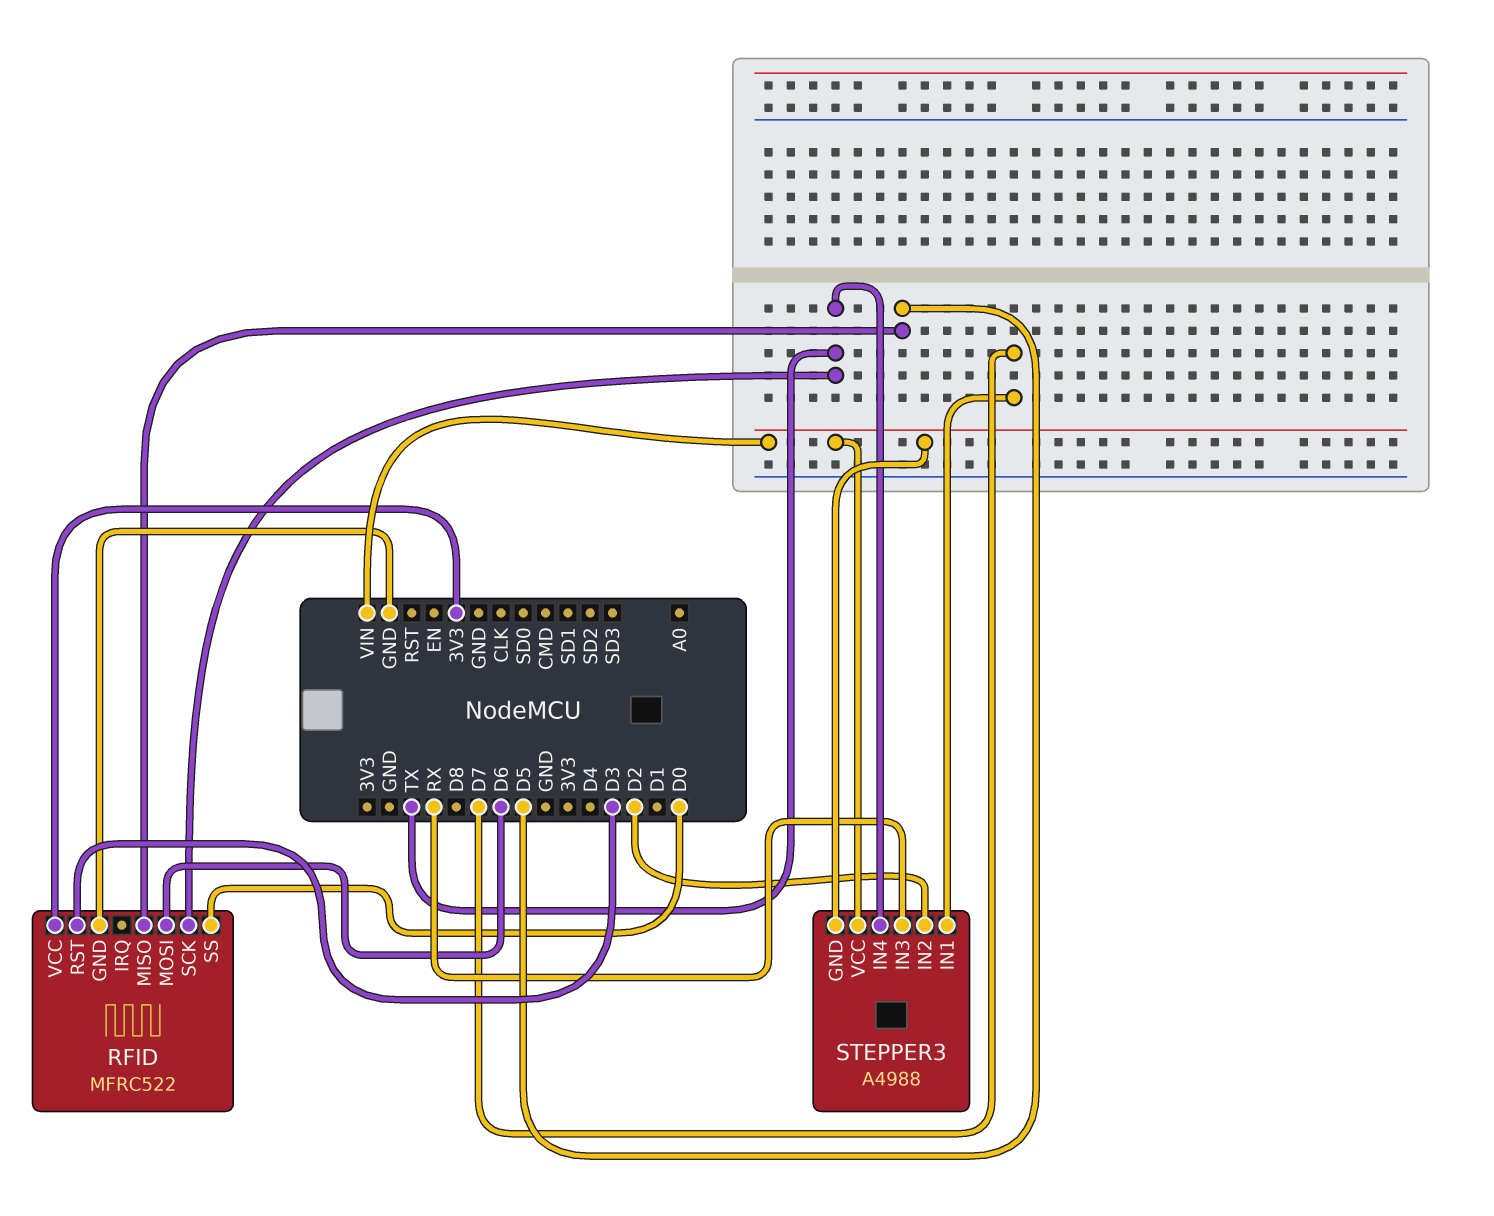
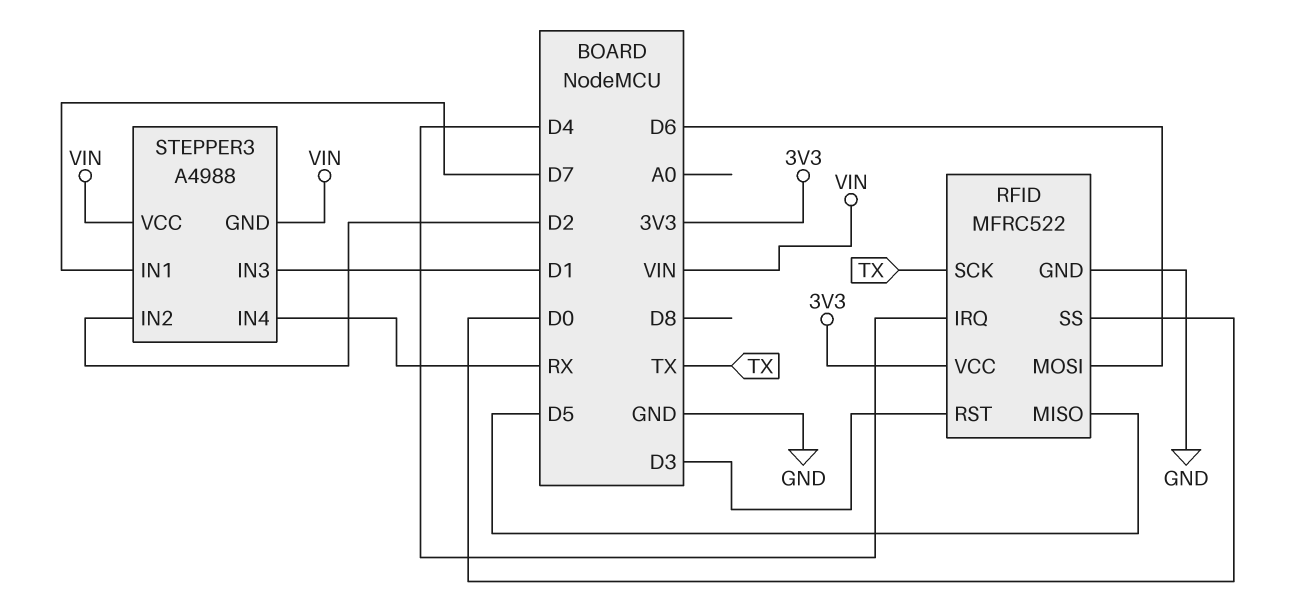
RFID pin IRQ: none -> D4
STEPPER3 pin IN3: RX -> D1
STEPPER3 pin IN4: TX -> RX

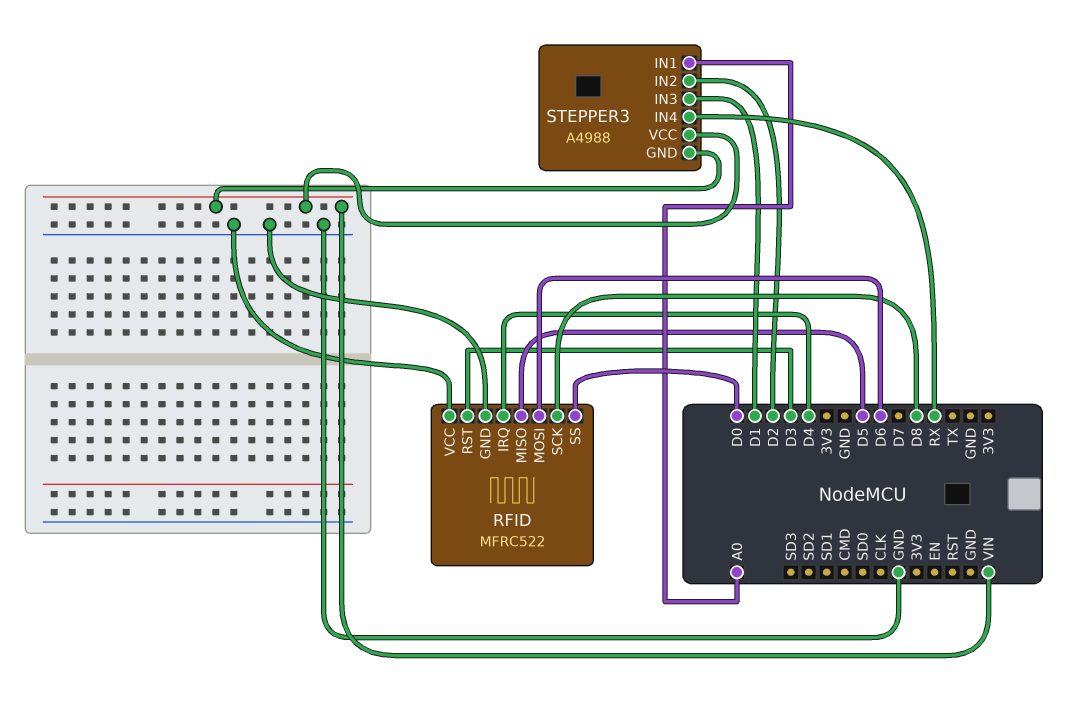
RFID pin SCK: TX -> D8
RFID pin VCC: 3V3 -> GND
STEPPER3 pin IN1: D7 -> A0

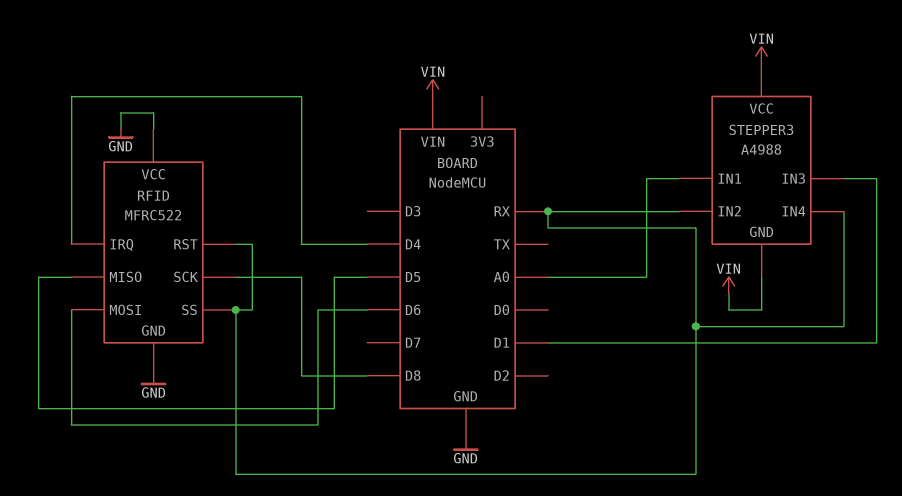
RFID pin RST: D3 -> RX
RFID pin SS: D0 -> RX
STEPPER3 pin IN2: D2 -> RX

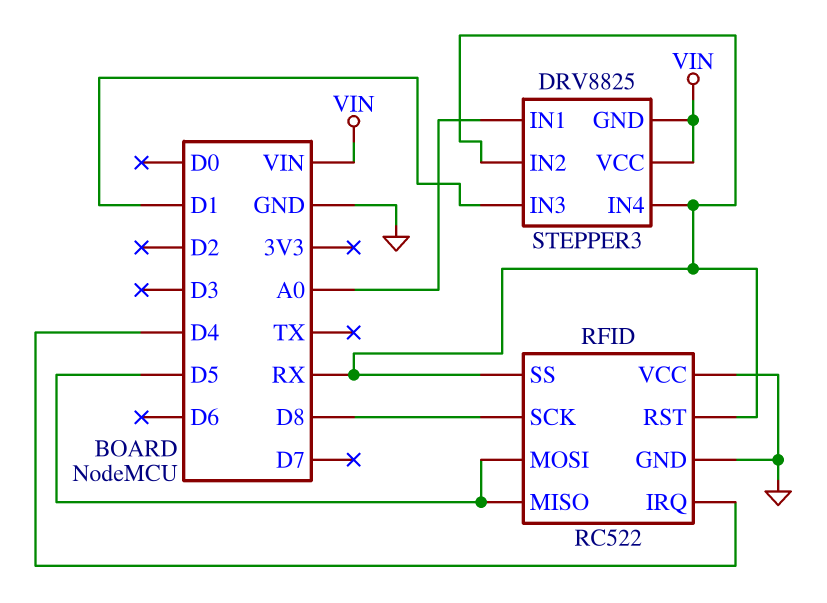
RFID: MFRC522 -> RC522
RFID pin MOSI: D6 -> D5
STEPPER3: A4988 -> DRV8825

